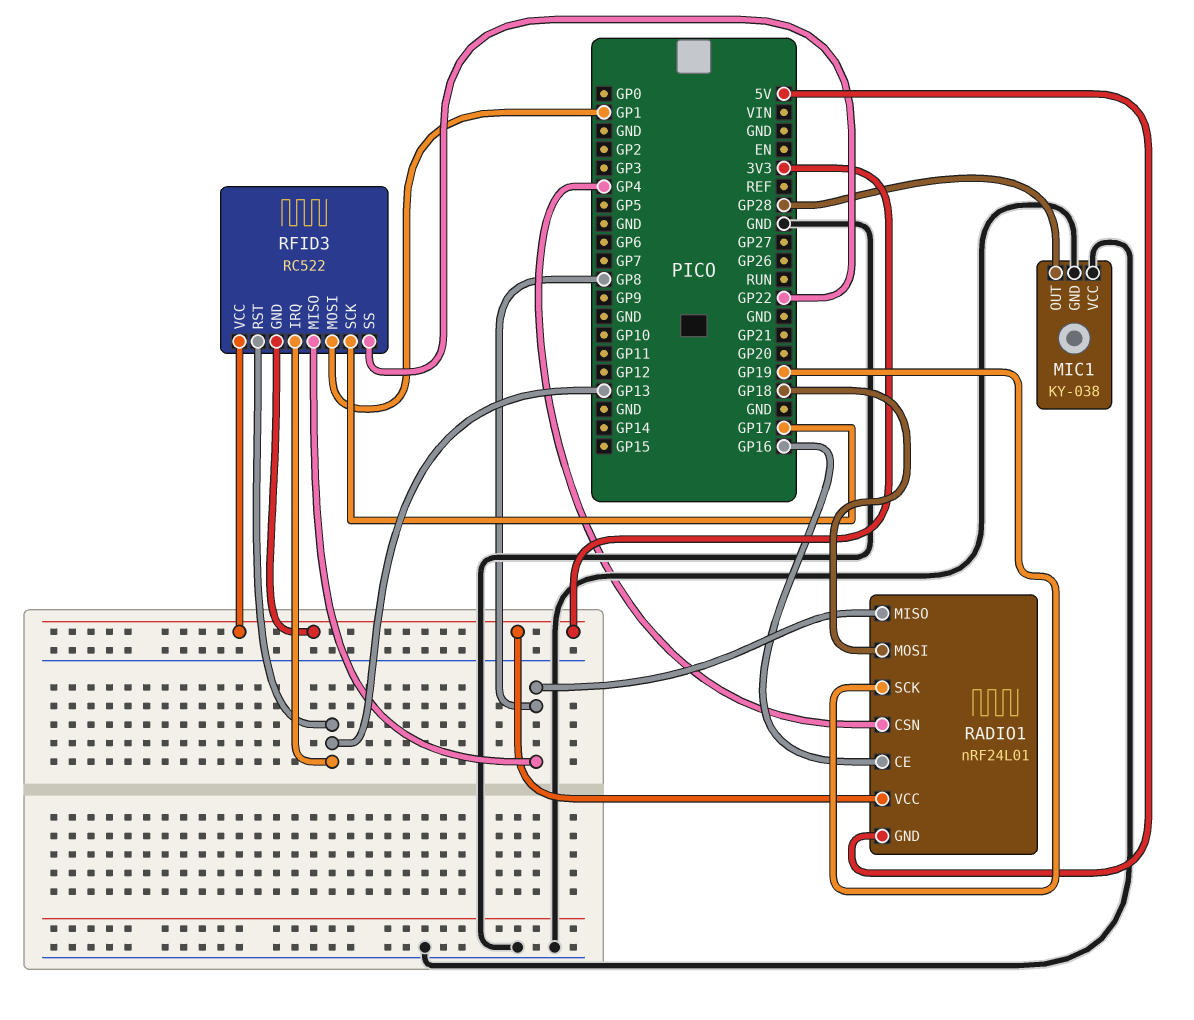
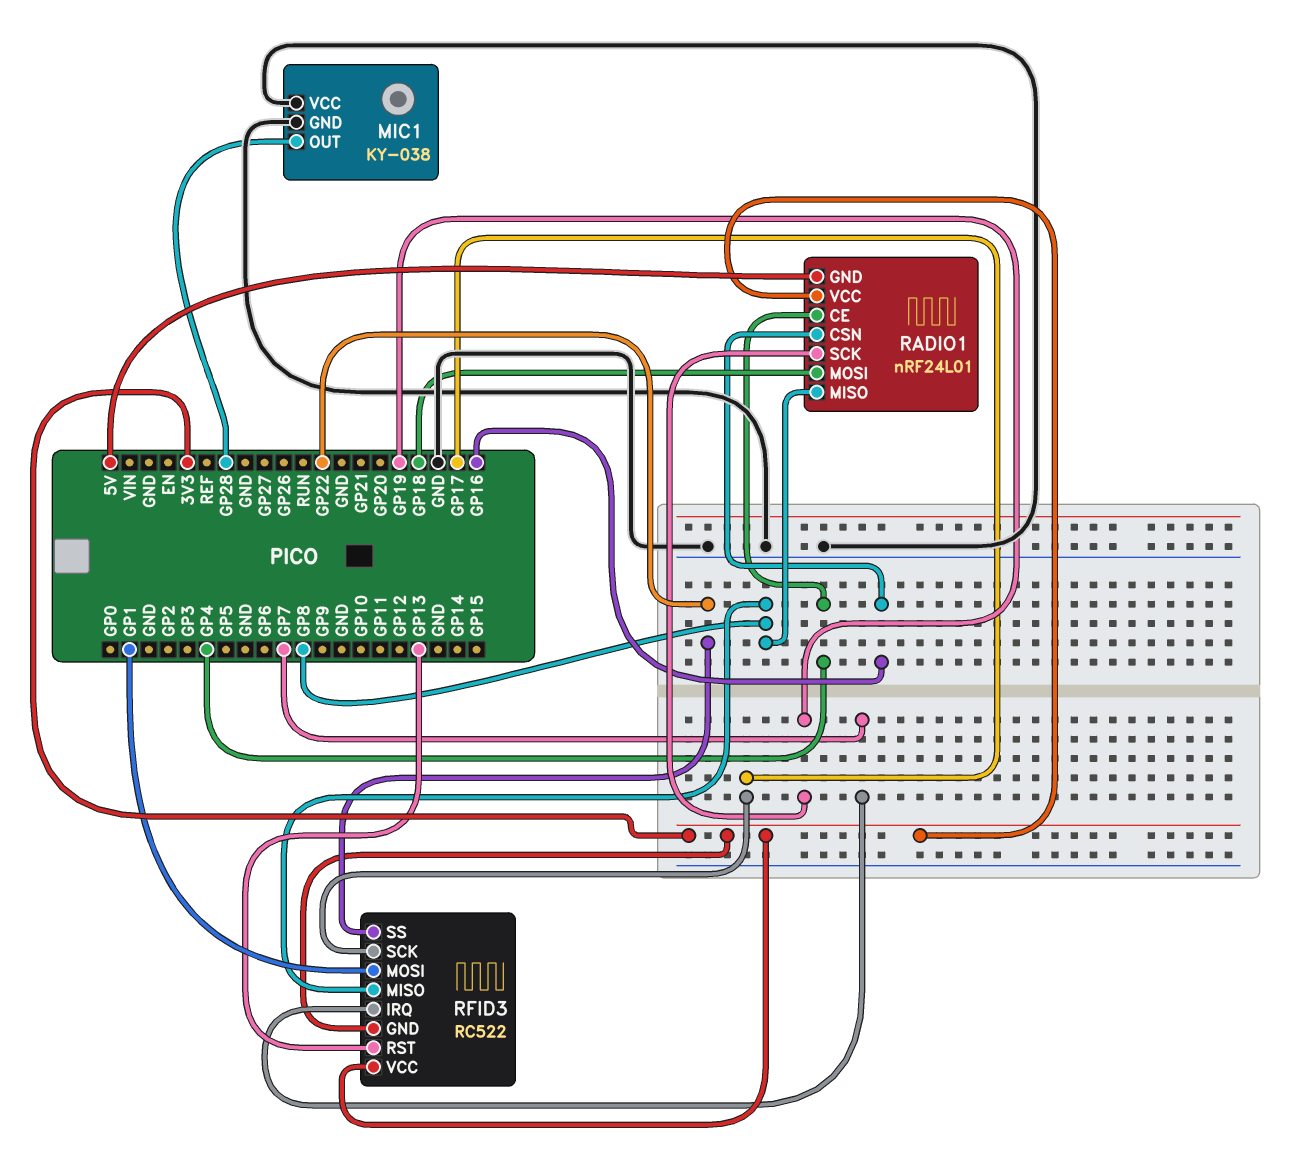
RADIO1 pin CE: GP16 -> GP4
RADIO1 pin CSN: GP4 -> GP16
RFID3 pin IRQ: GP13 -> GP7

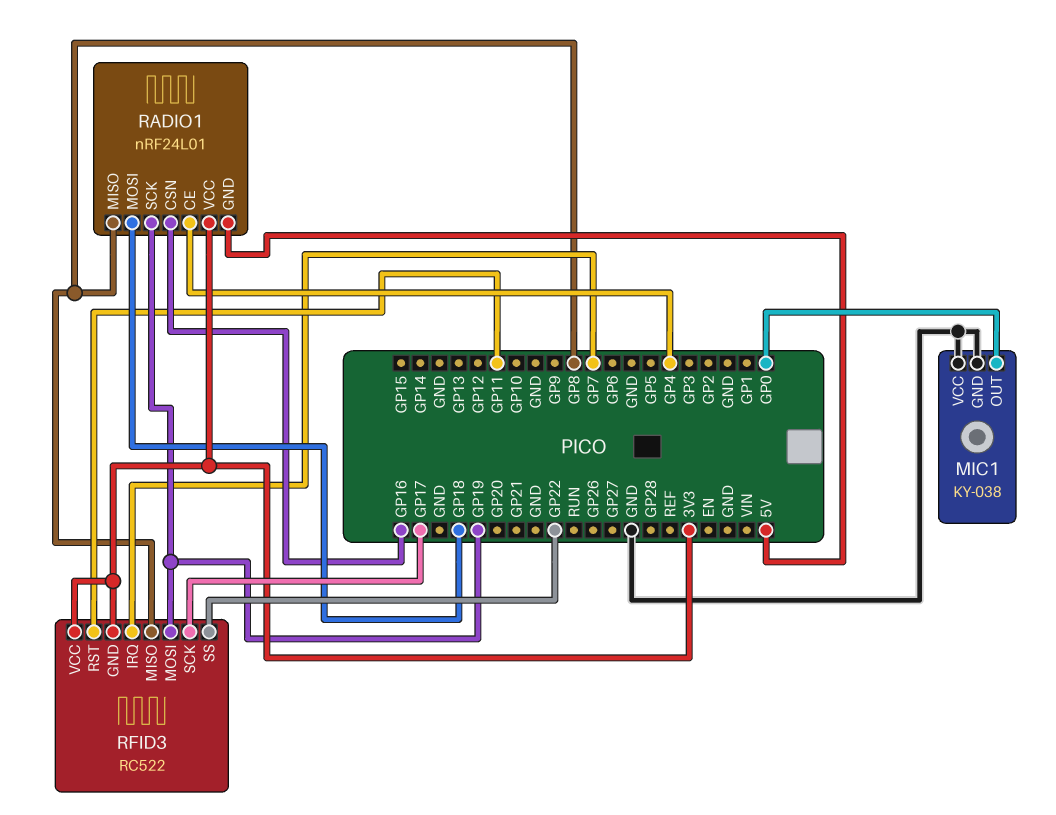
MIC1 pin OUT: GP28 -> GP0
RFID3 pin MOSI: GP1 -> GP19
RFID3 pin RST: GP13 -> GP11

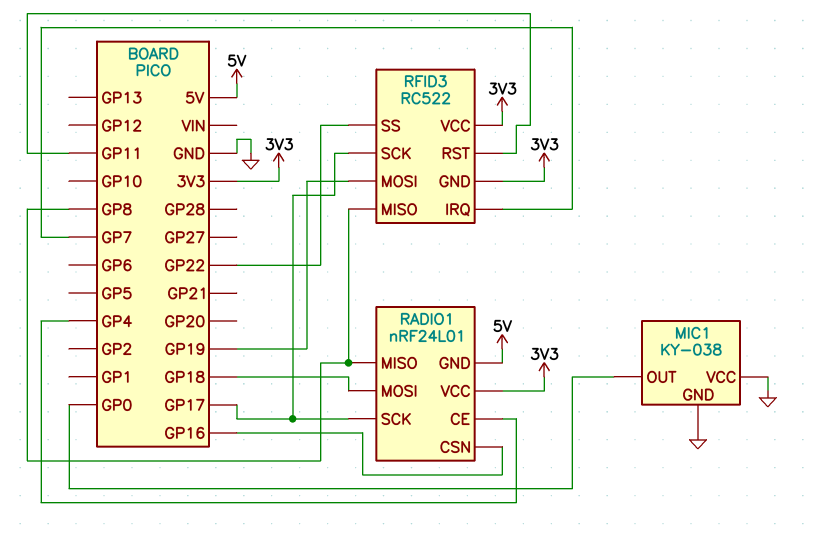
RADIO1 pin SCK: GP19 -> GP17

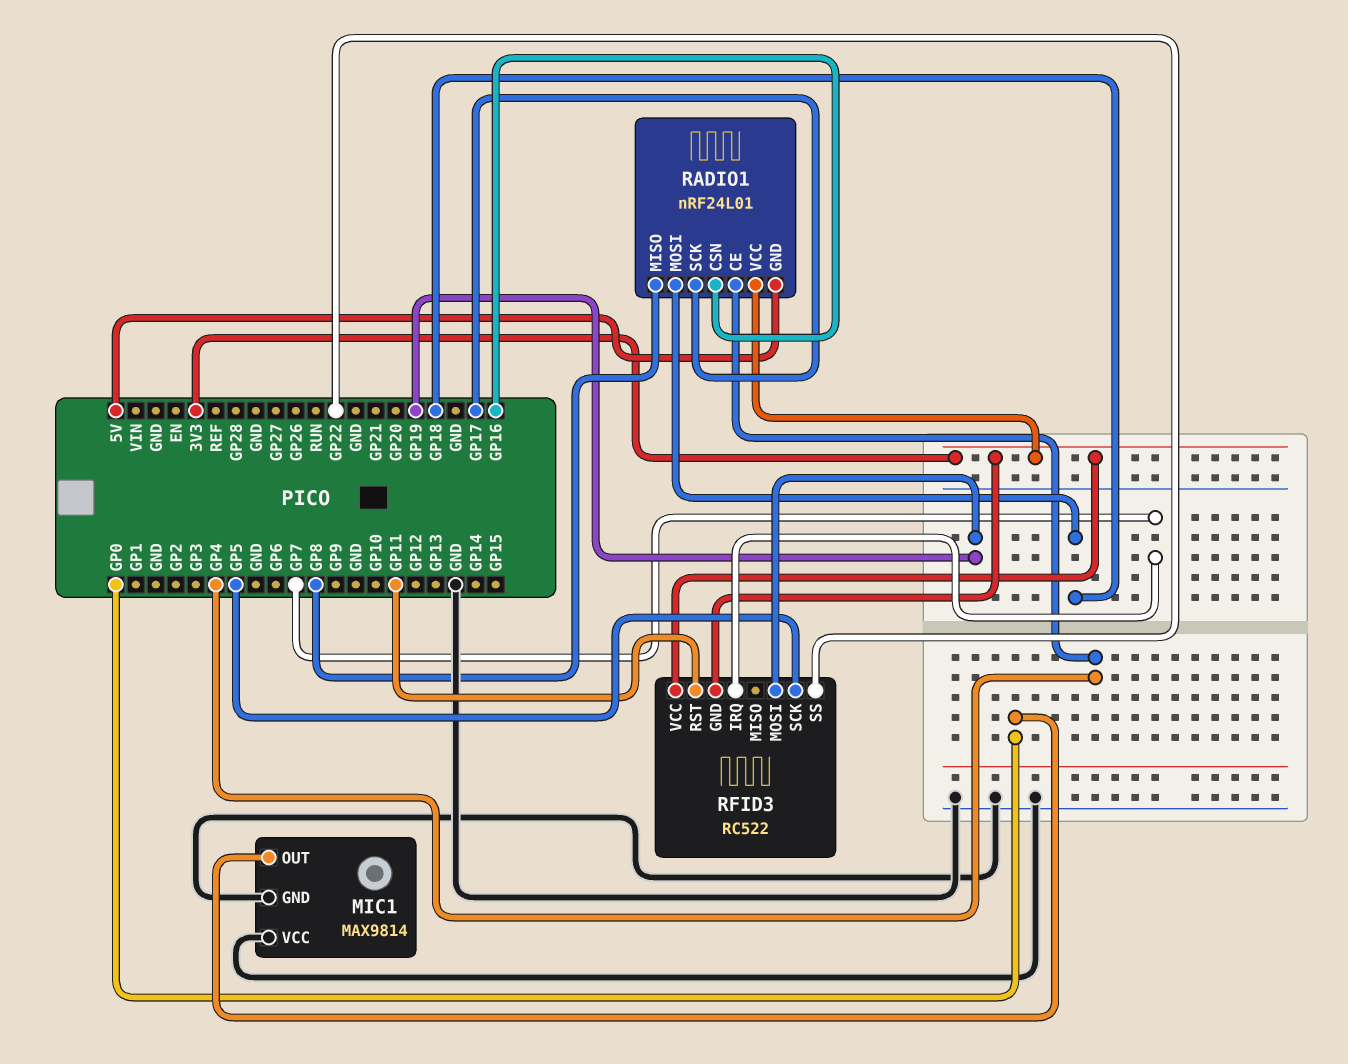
MIC1: KY-038 -> MAX9814
RFID3 pin MISO: GP8 -> none
RFID3 pin SCK: GP17 -> GP5

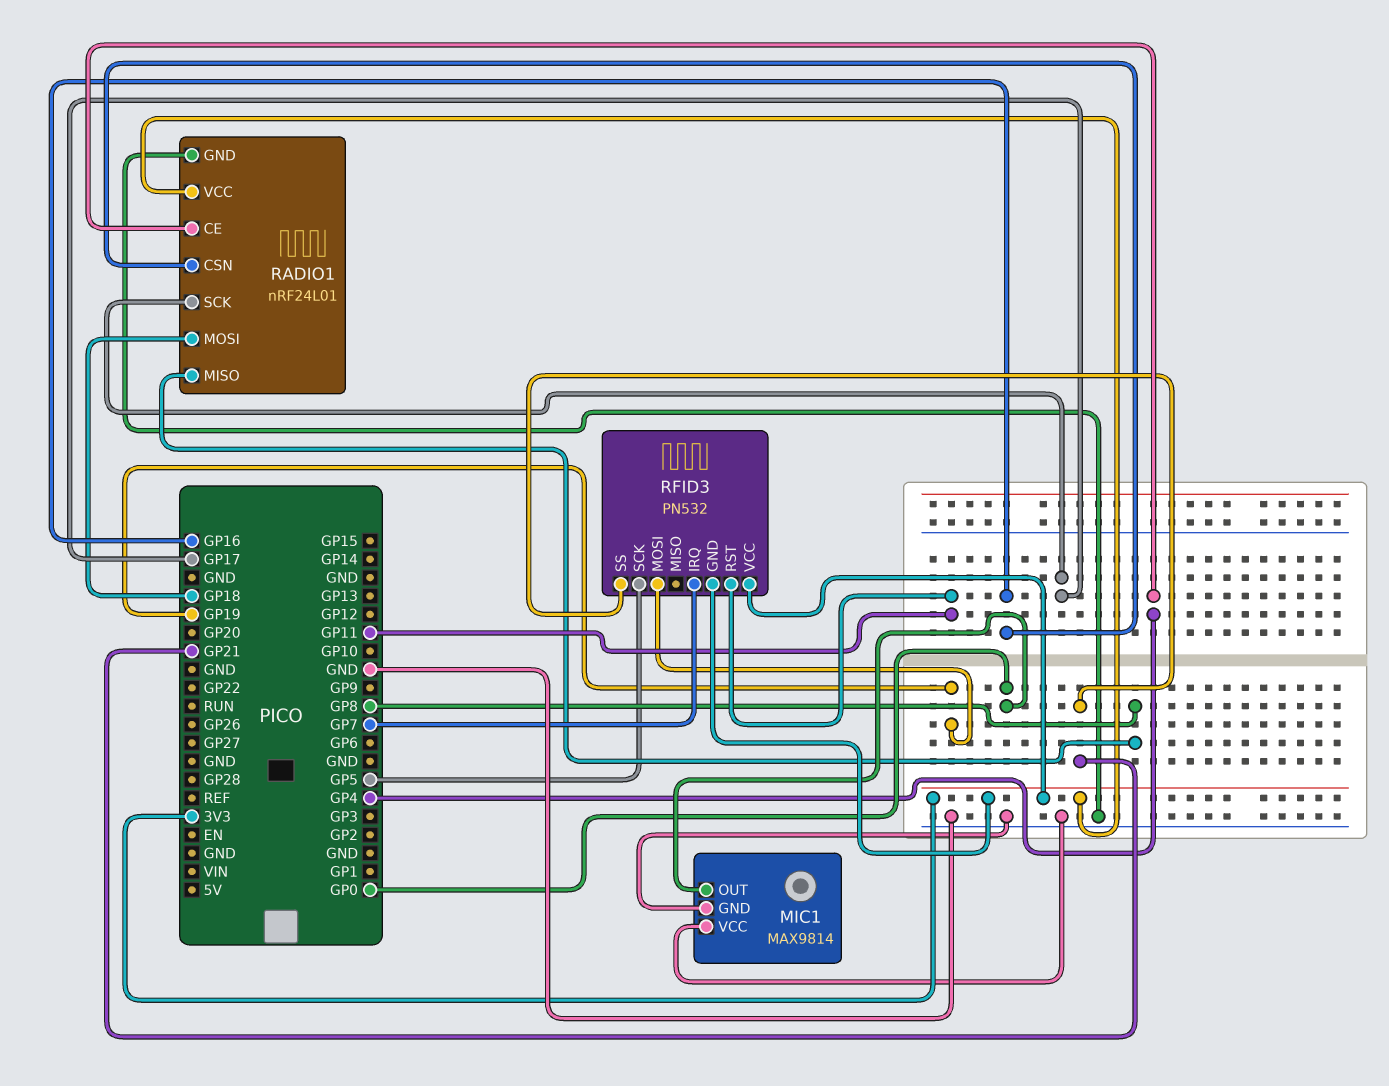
RADIO1 pin GND: 5V -> GND
RFID3: RC522 -> PN532
RFID3 pin SS: GP22 -> GP21

